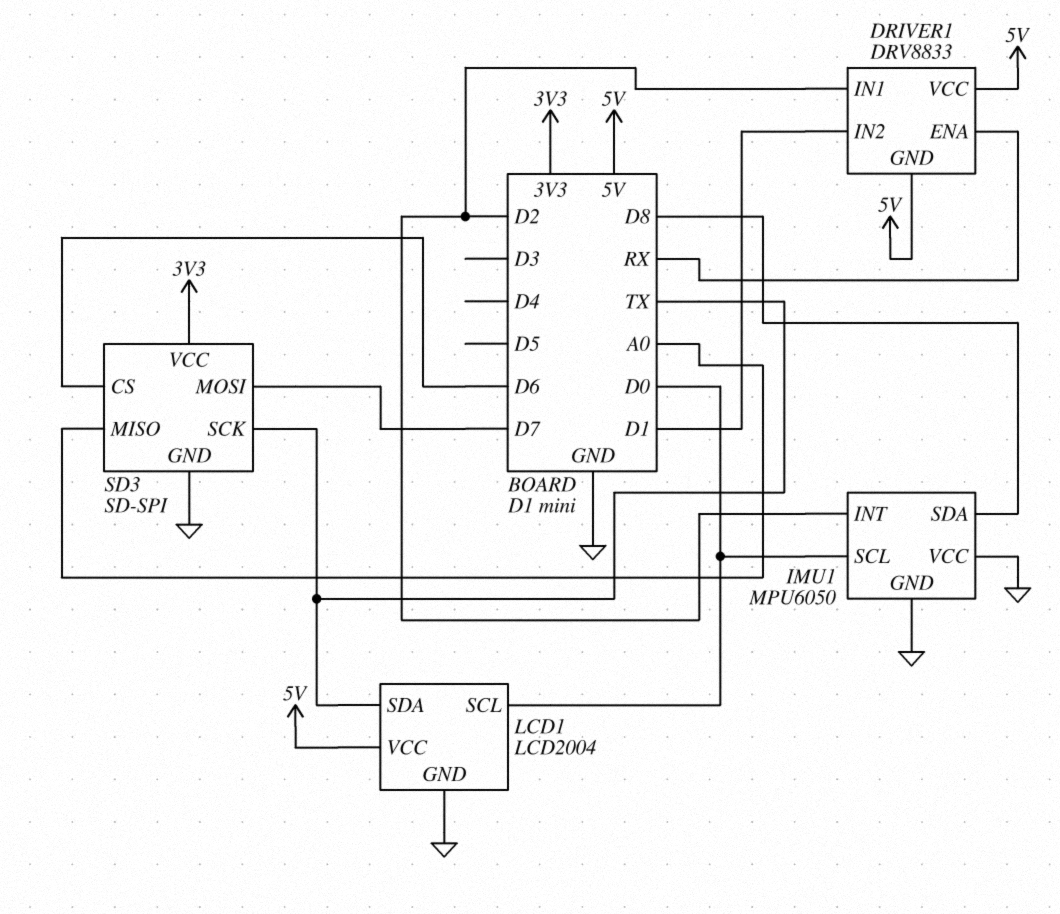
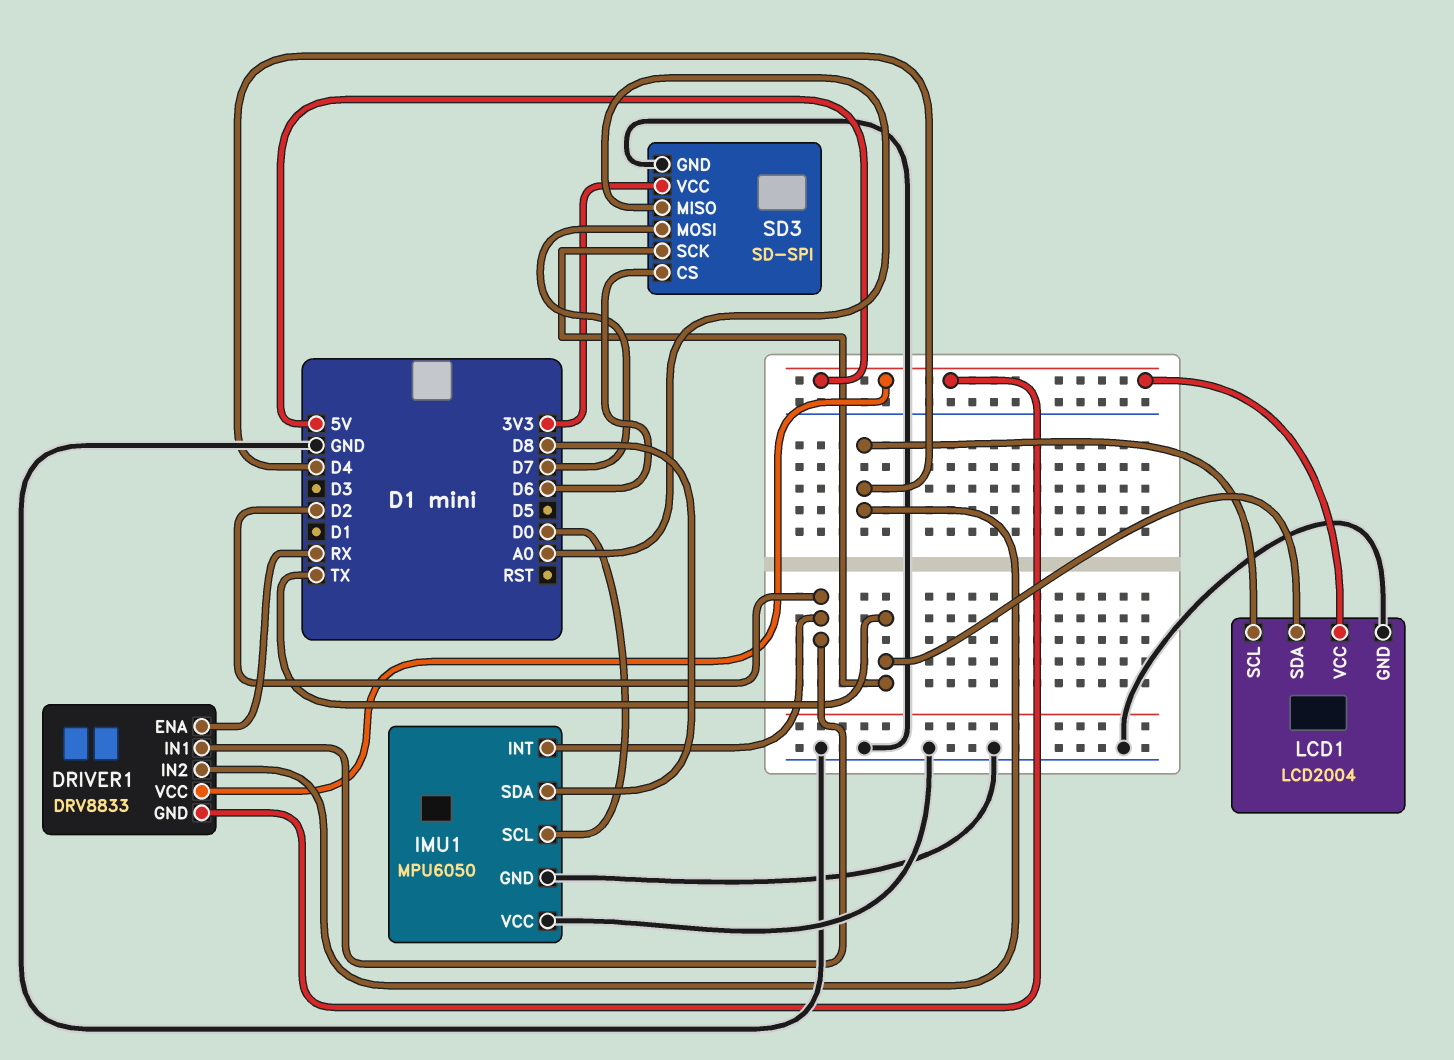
DRIVER1 pin IN2: D1 -> D4
LCD1 pin SCL: D0 -> D4

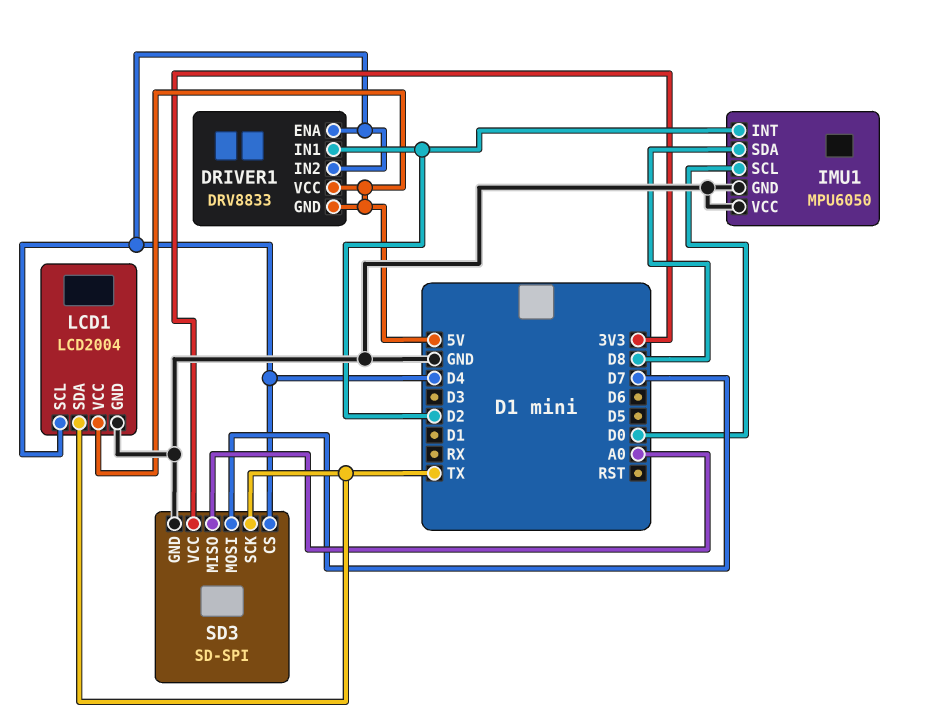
DRIVER1 pin ENA: RX -> D4
SD3 pin CS: D6 -> D4

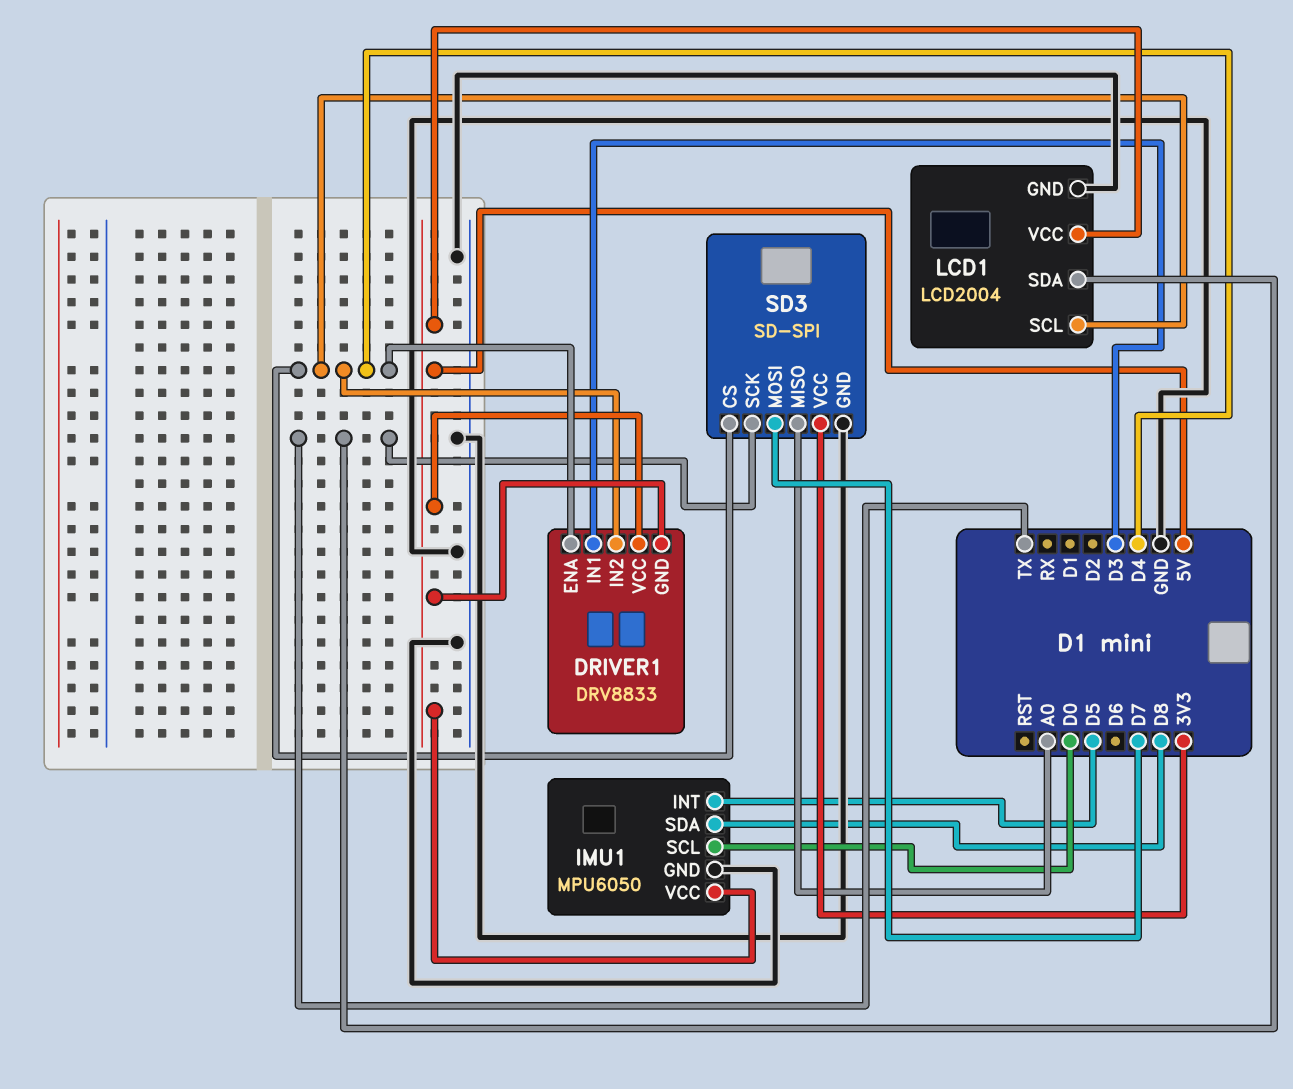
DRIVER1 pin IN1: D2 -> D3
IMU1 pin INT: D2 -> D5
IMU1 pin VCC: GND -> 5V

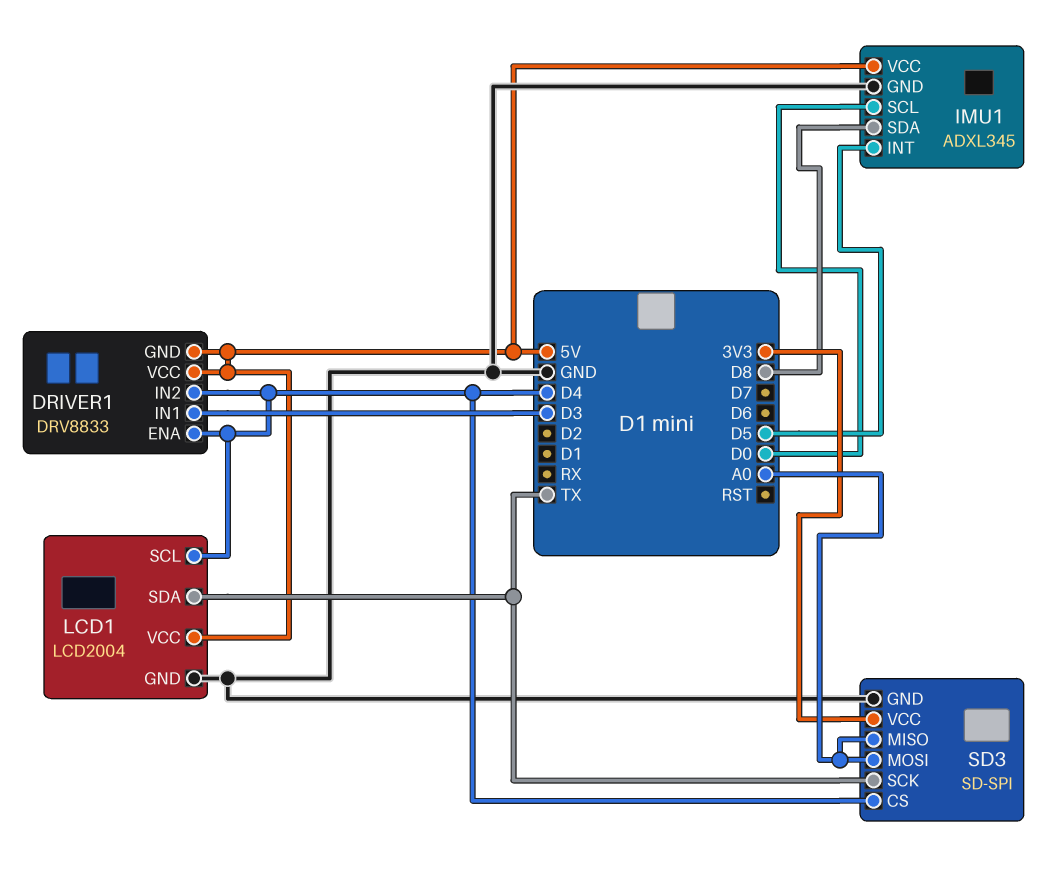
IMU1: MPU6050 -> ADXL345
SD3 pin MOSI: D7 -> A0

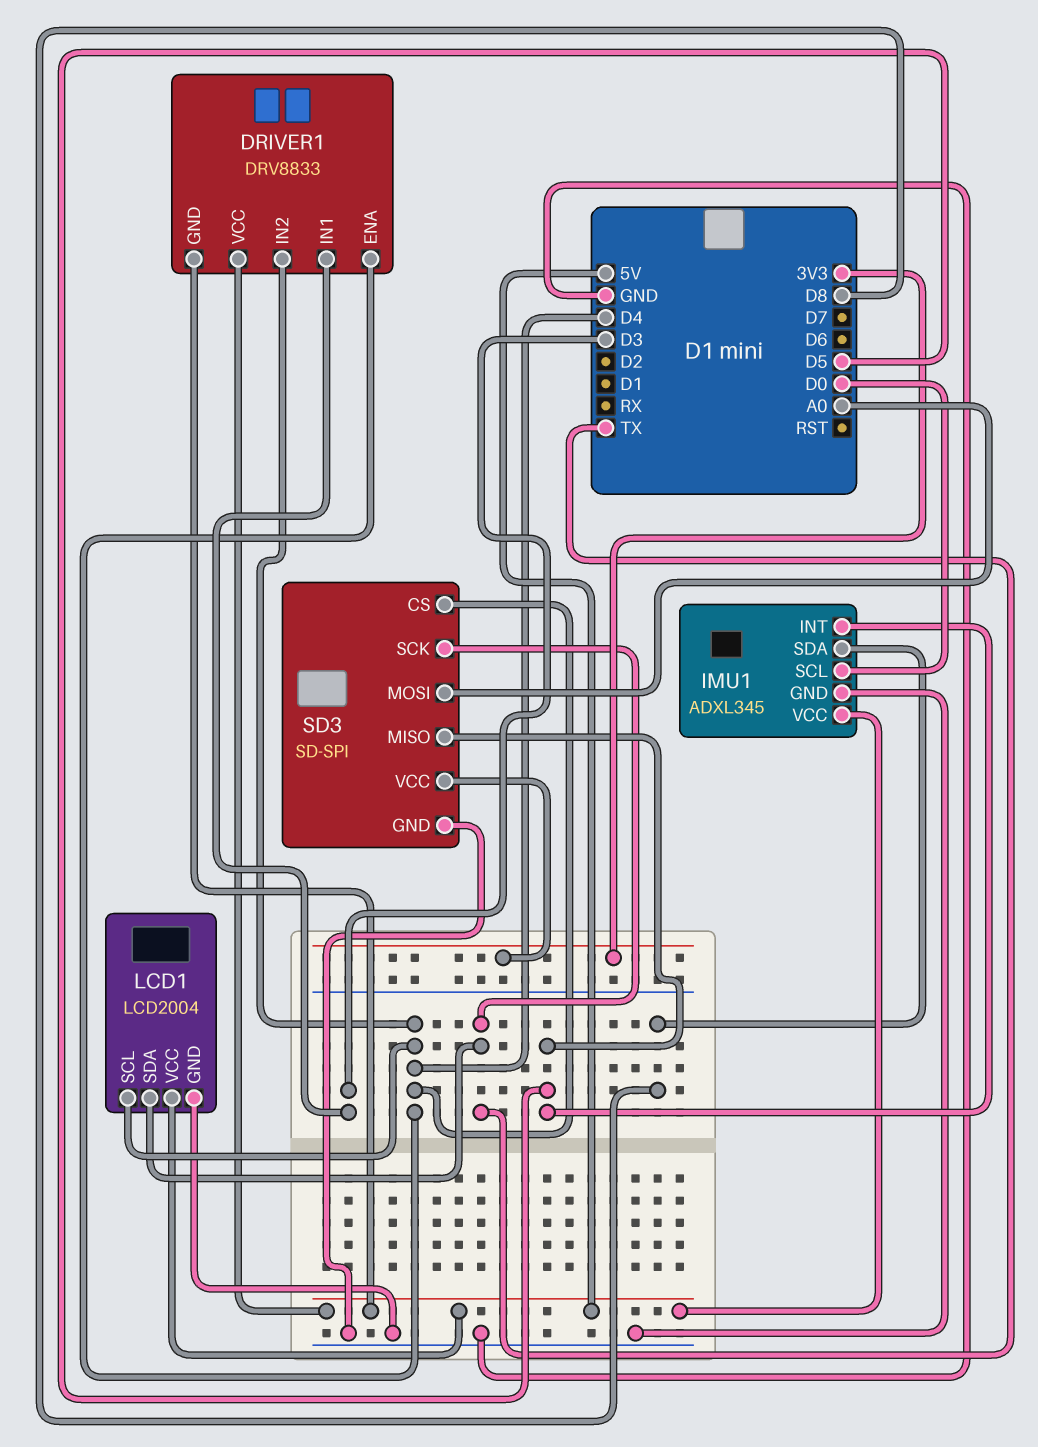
SD3 pin MISO: A0 -> D5

